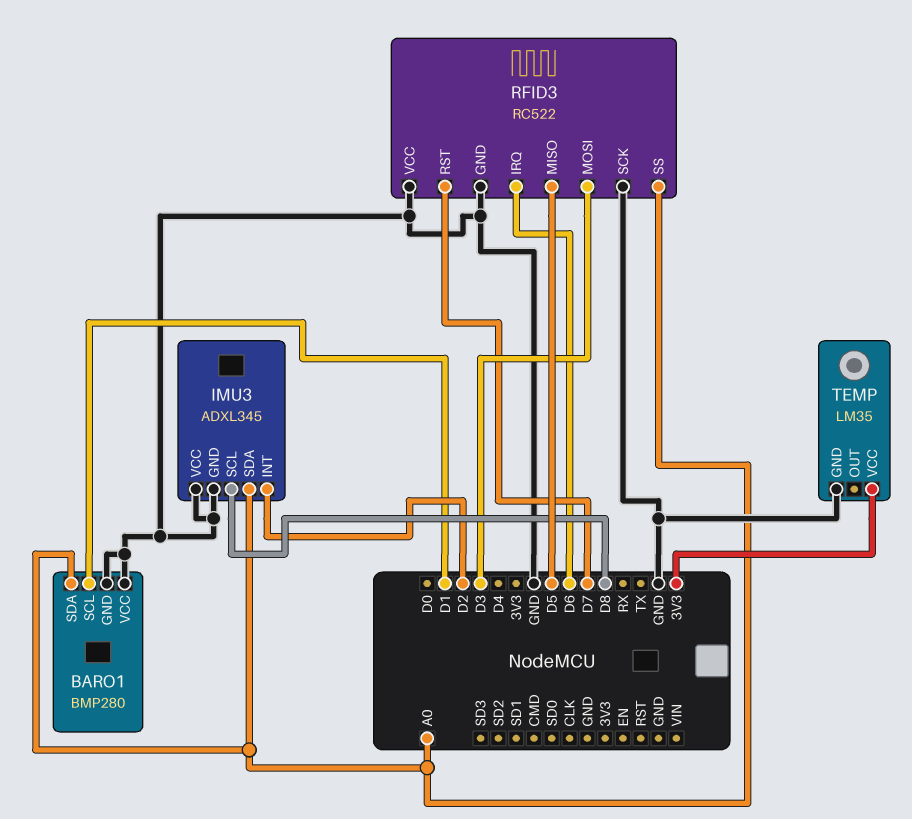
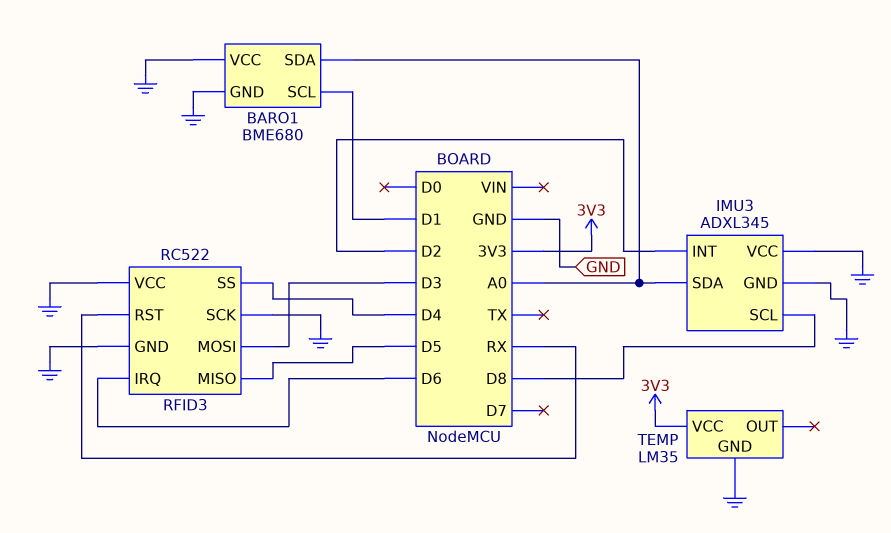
BARO1: BMP280 -> BME680
RFID3 pin RST: D7 -> RX
RFID3 pin SS: A0 -> D4

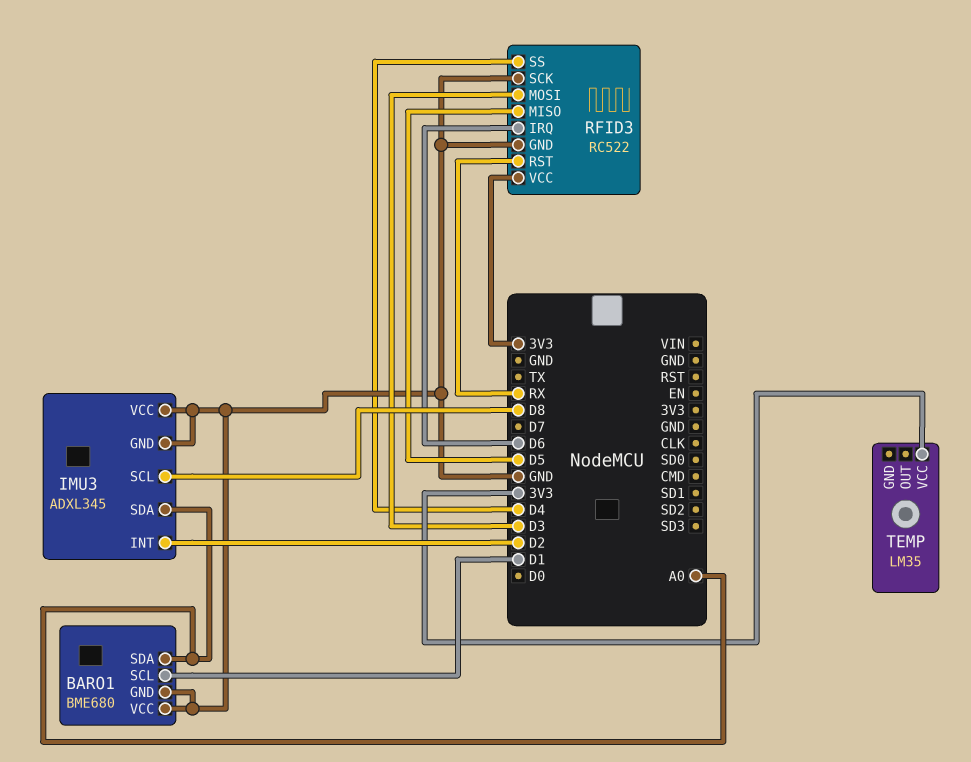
RFID3 pin VCC: GND -> 3V3
TEMP pin GND: GND -> none

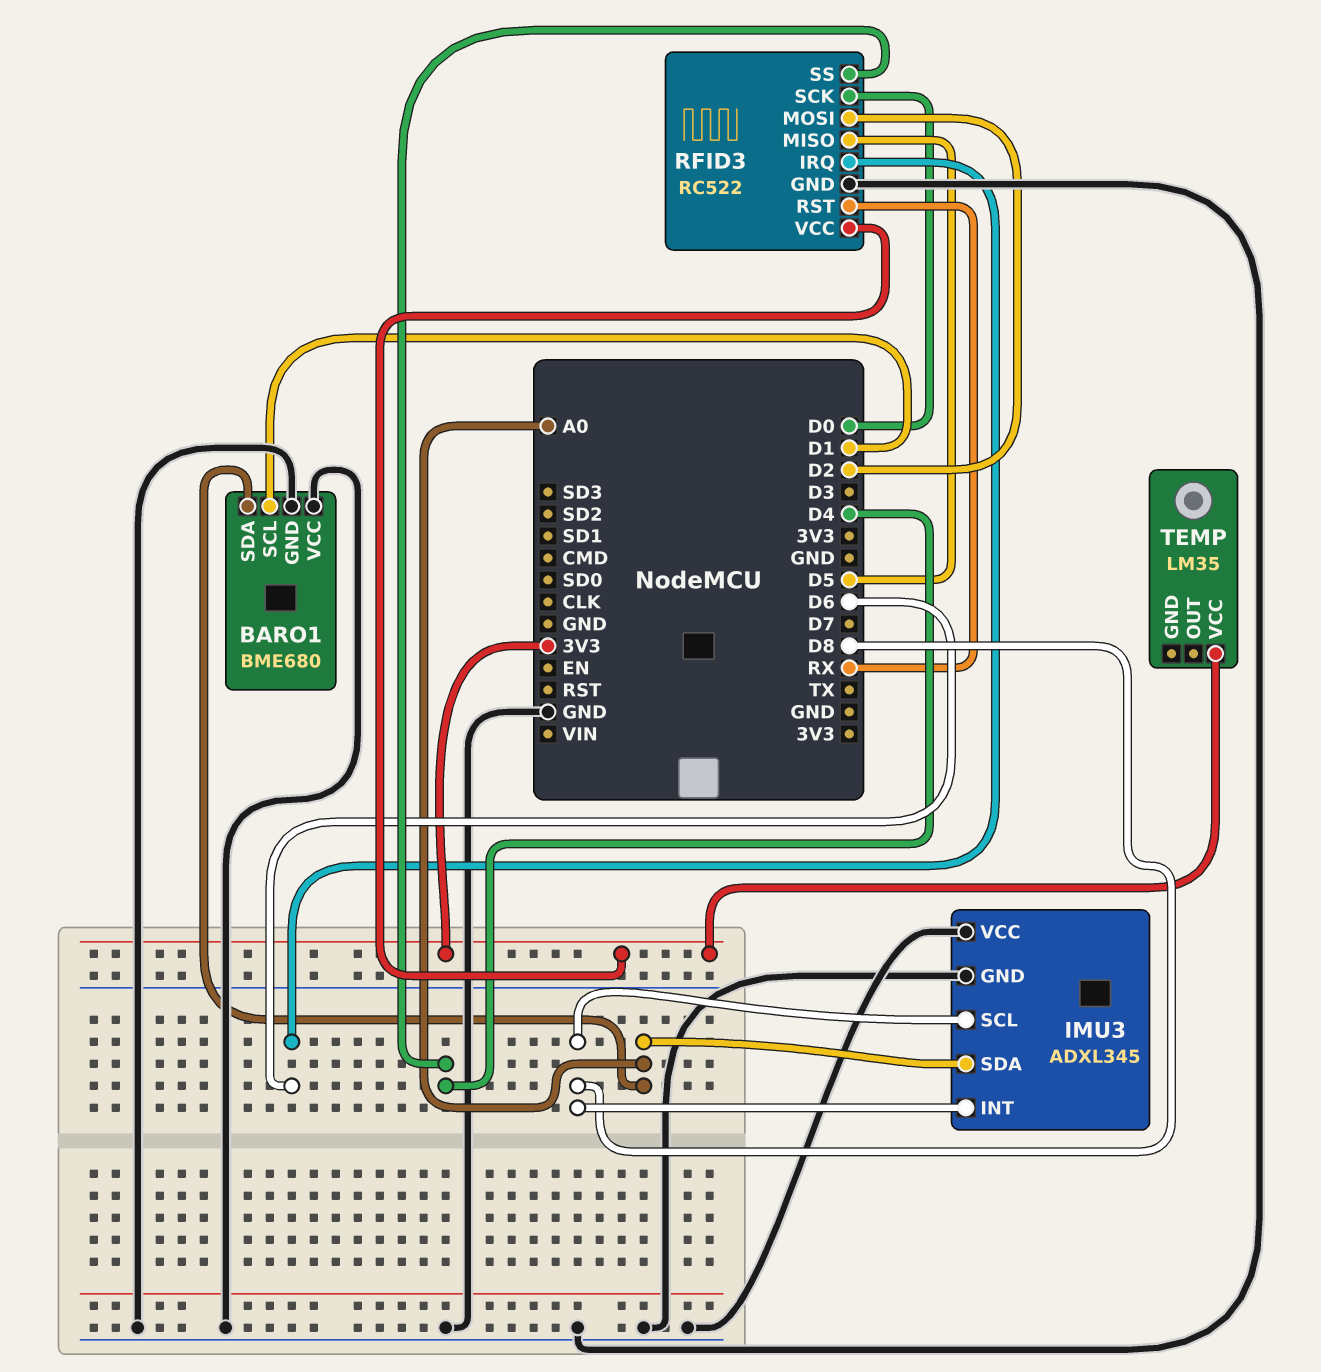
IMU3 pin INT: D2 -> D8
RFID3 pin MOSI: D3 -> D2
RFID3 pin SCK: GND -> D0

